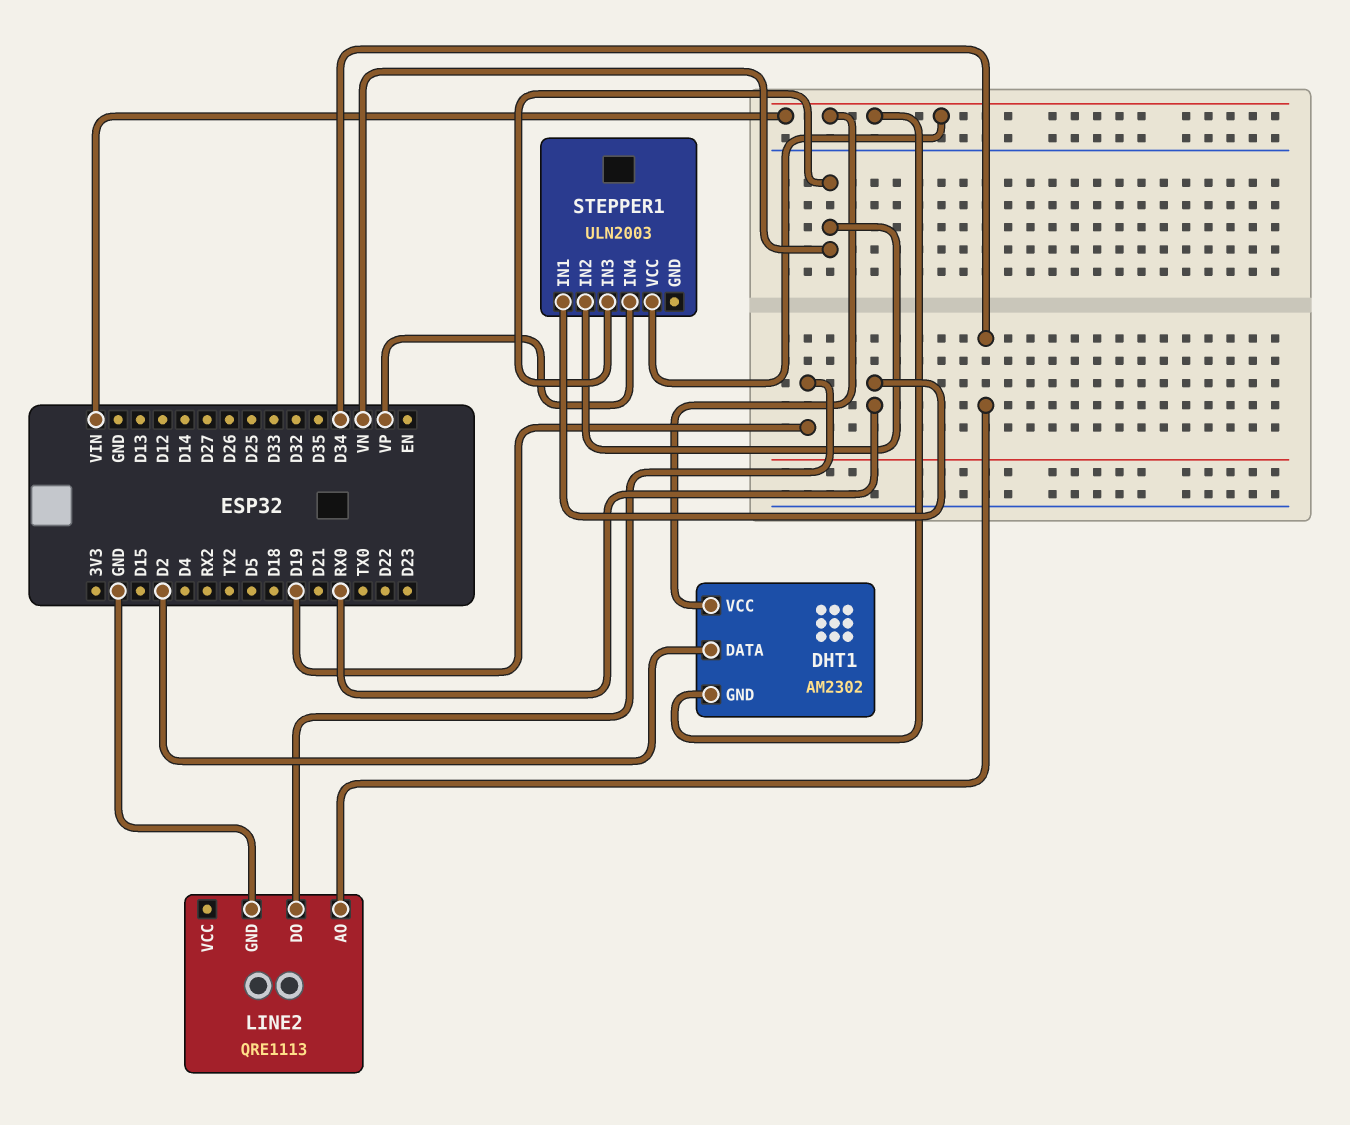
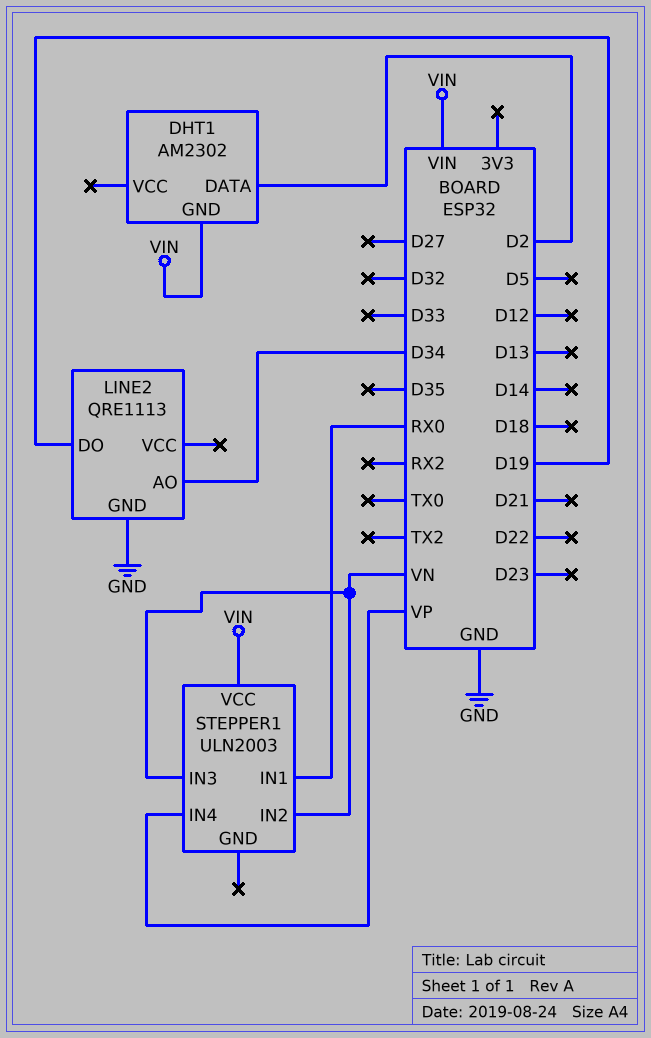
DHT1 pin VCC: VIN -> none

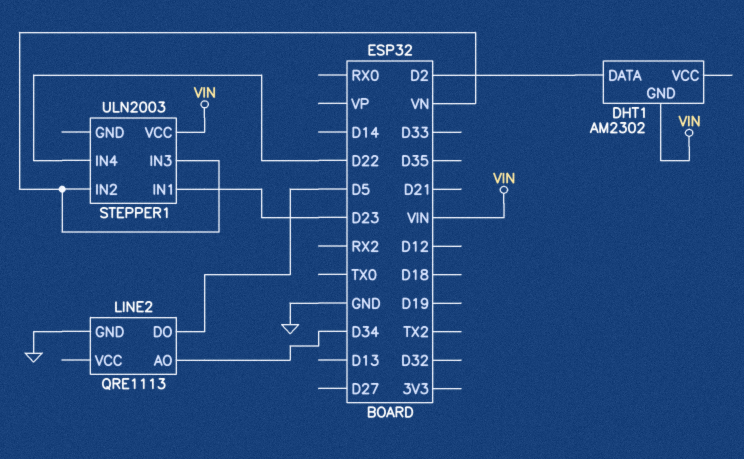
LINE2 pin DO: D19 -> D5
STEPPER1 pin IN1: RX0 -> D23
STEPPER1 pin IN4: VP -> D22

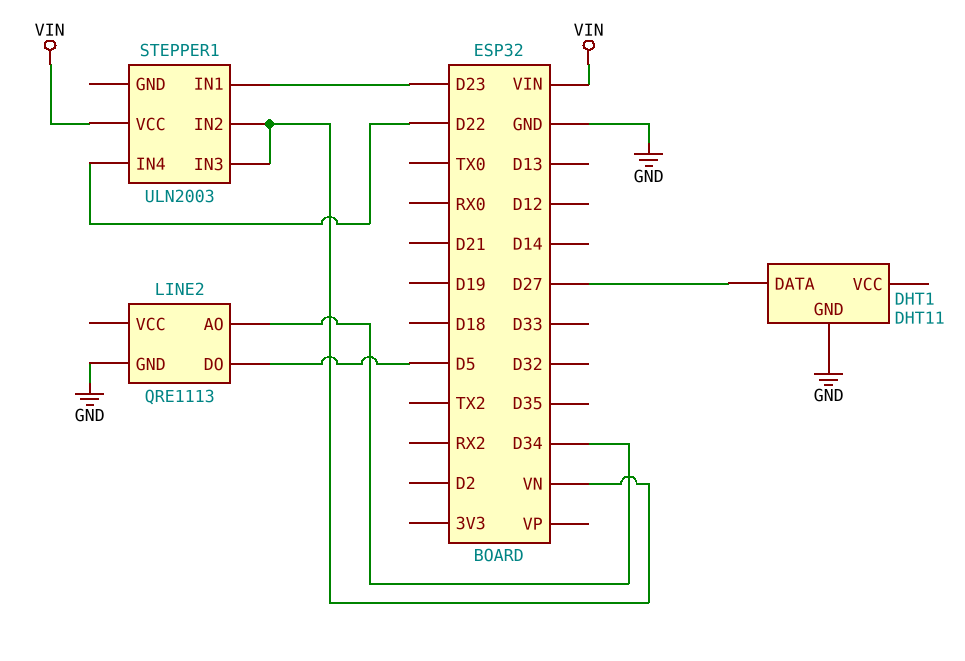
DHT1: AM2302 -> DHT11
DHT1 pin DATA: D2 -> D27
DHT1 pin GND: VIN -> GND

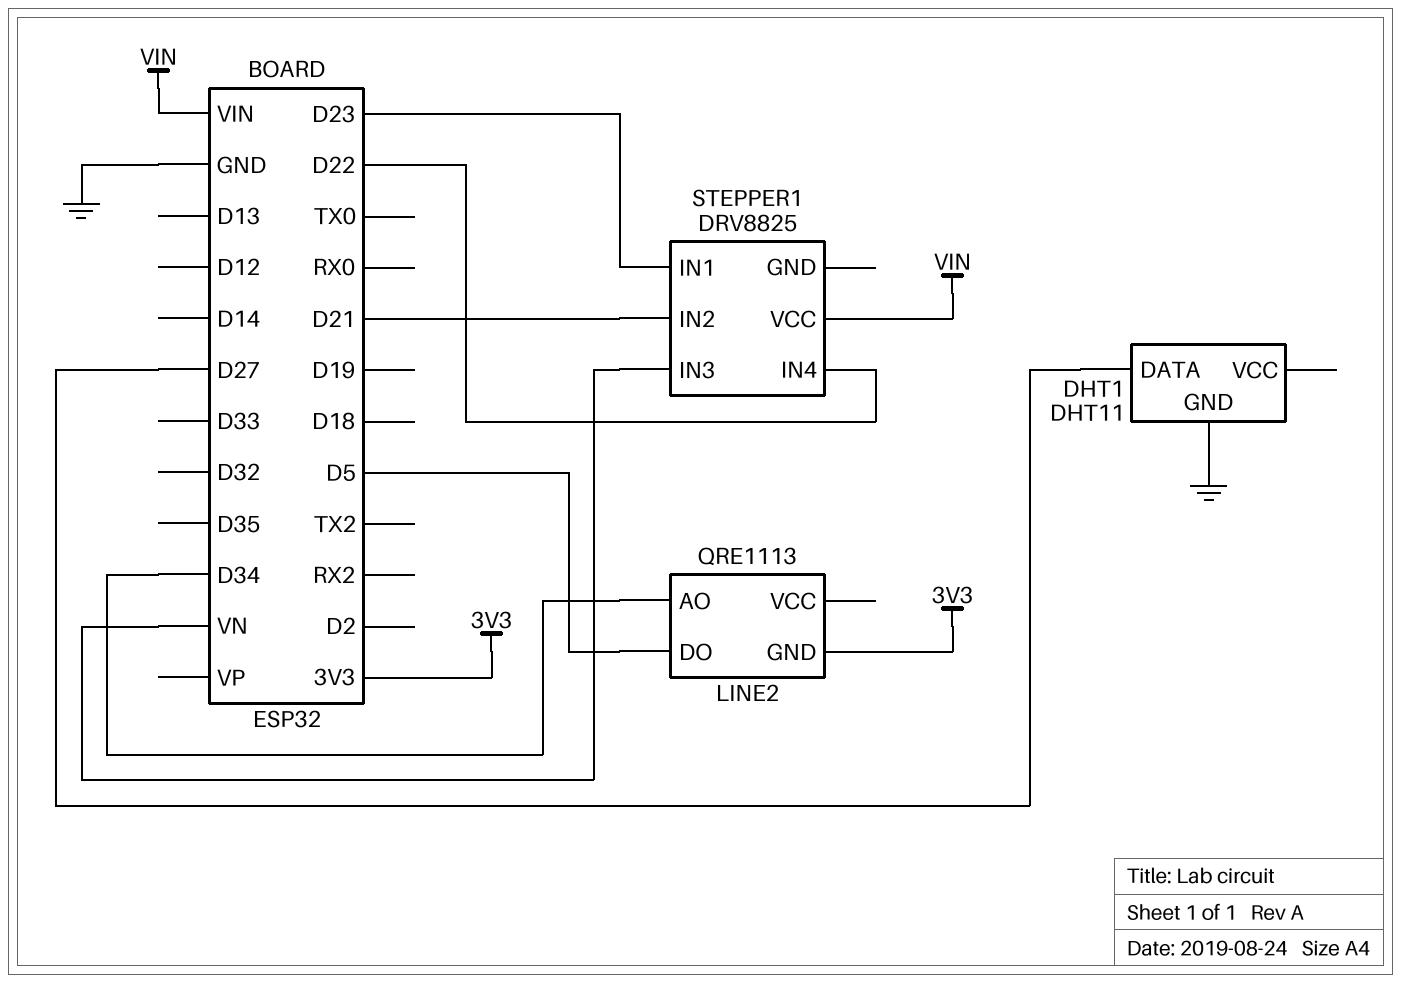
LINE2 pin GND: GND -> 3V3
STEPPER1: ULN2003 -> DRV8825
STEPPER1 pin IN2: VN -> D21

